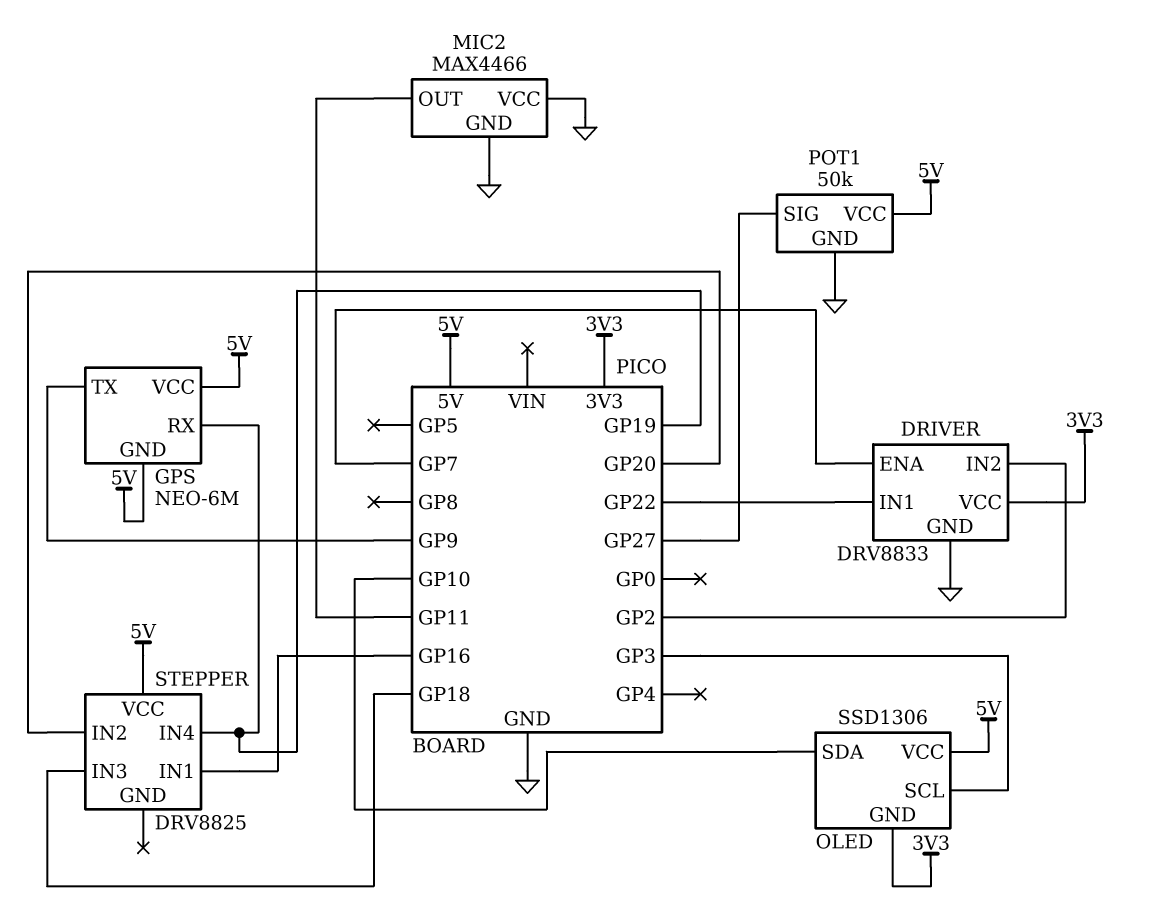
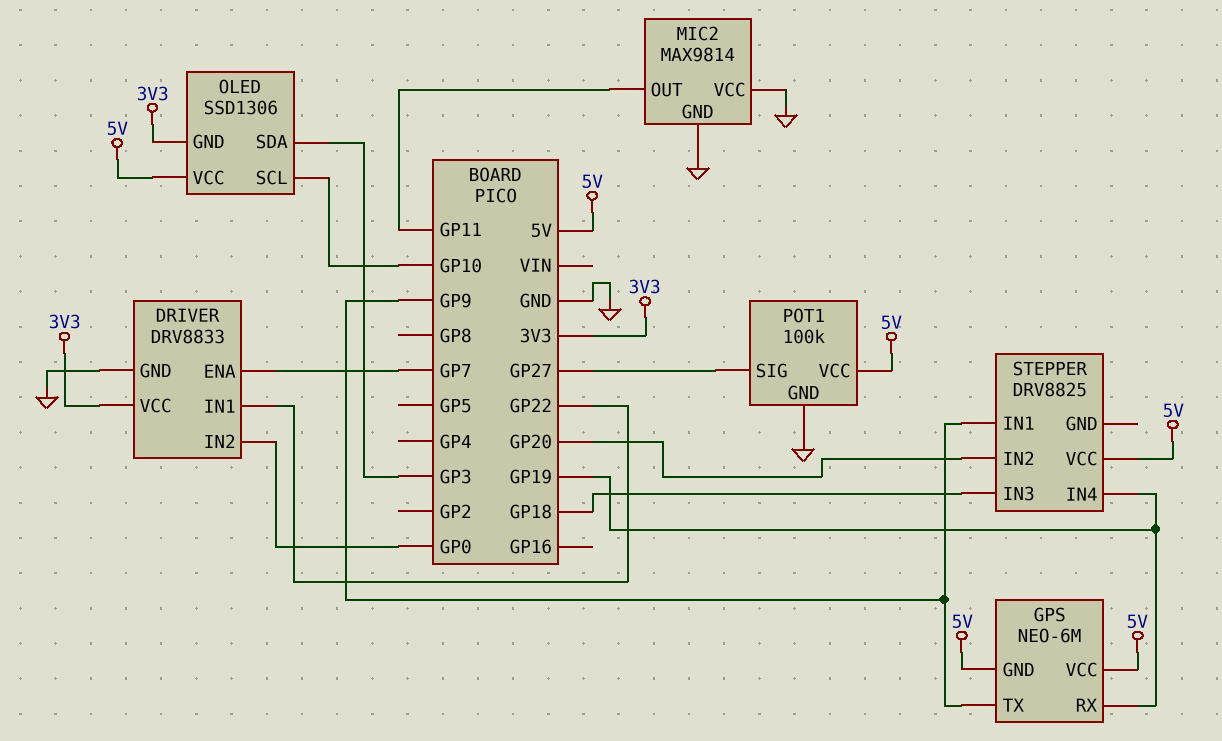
DRIVER pin IN2: GP2 -> GP0
MIC2: MAX4466 -> MAX9814
OLED pin SCL: GP3 -> GP10
OLED pin SDA: GP10 -> GP3
POT1: 50k -> 100k
STEPPER pin IN1: GP16 -> GP9

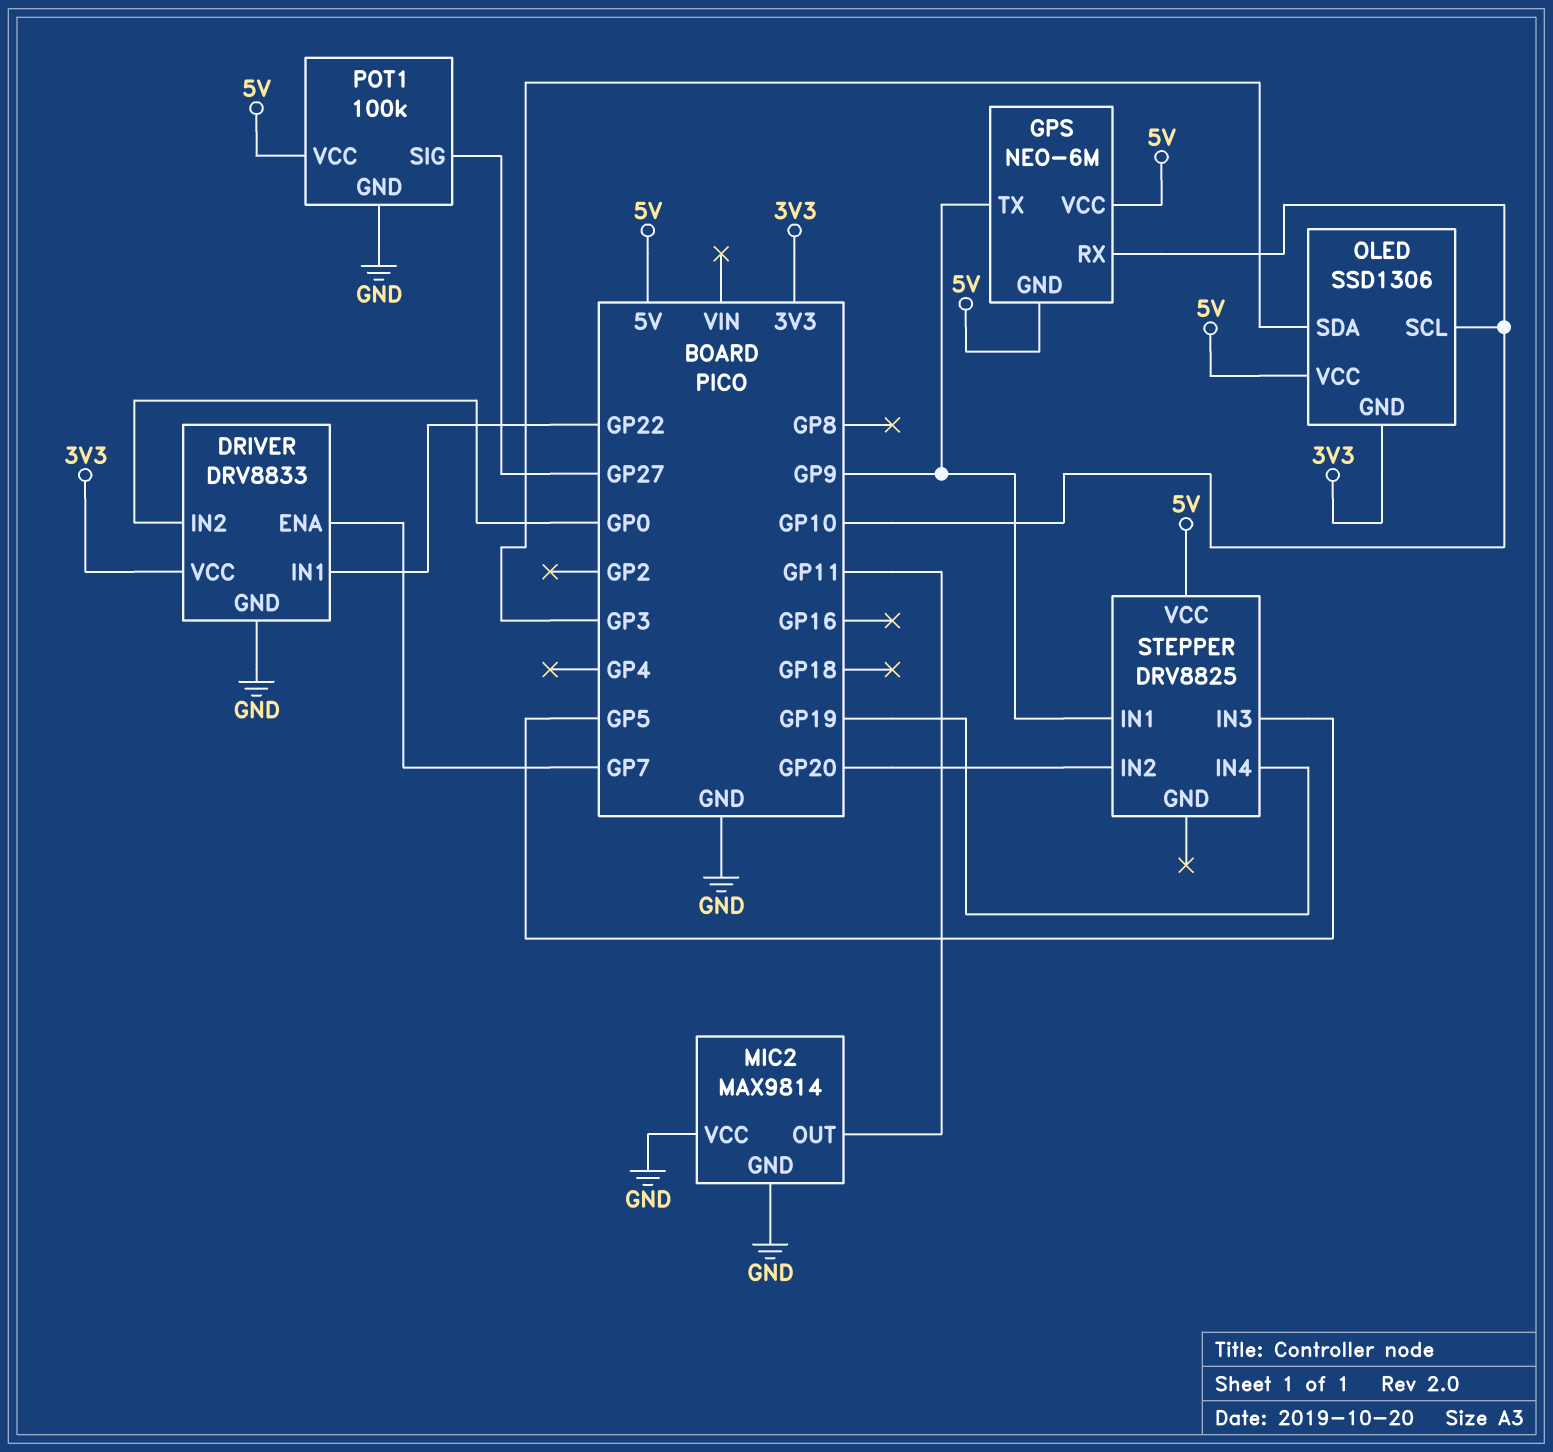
GPS pin RX: GP19 -> GP10
STEPPER pin IN3: GP18 -> GP5

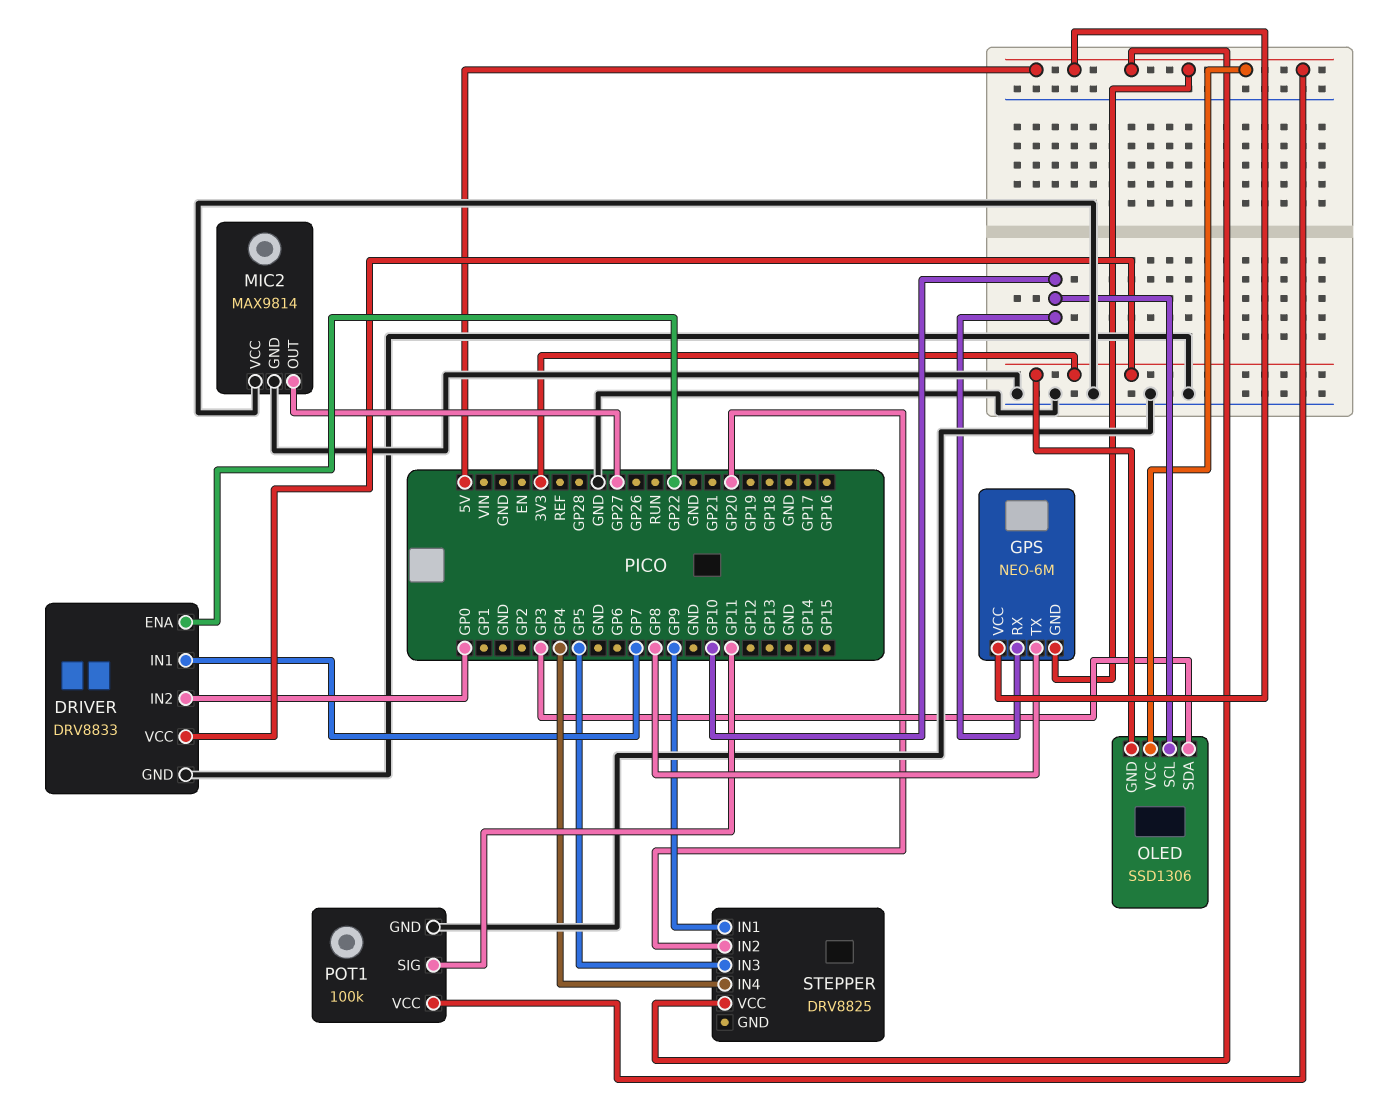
DRIVER pin ENA: GP7 -> GP22
DRIVER pin IN1: GP22 -> GP7
GPS pin TX: GP9 -> GP8
MIC2 pin OUT: GP11 -> GP27
POT1 pin SIG: GP27 -> GP11
STEPPER pin IN4: GP19 -> GP4

